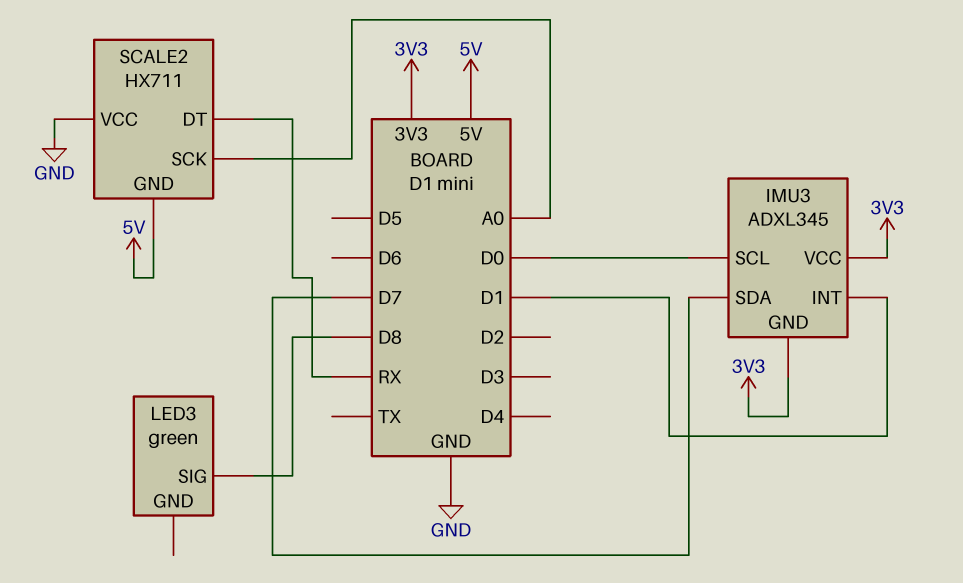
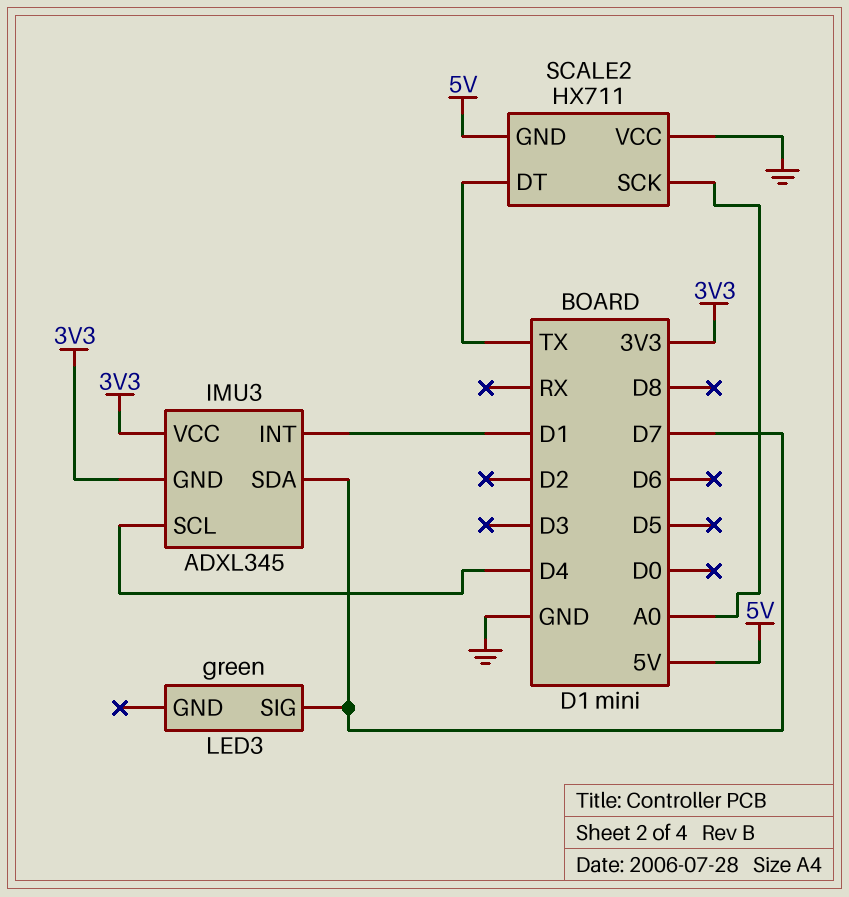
IMU3 pin SCL: D0 -> D4
LED3 pin SIG: D8 -> D7
SCALE2 pin DT: RX -> TX

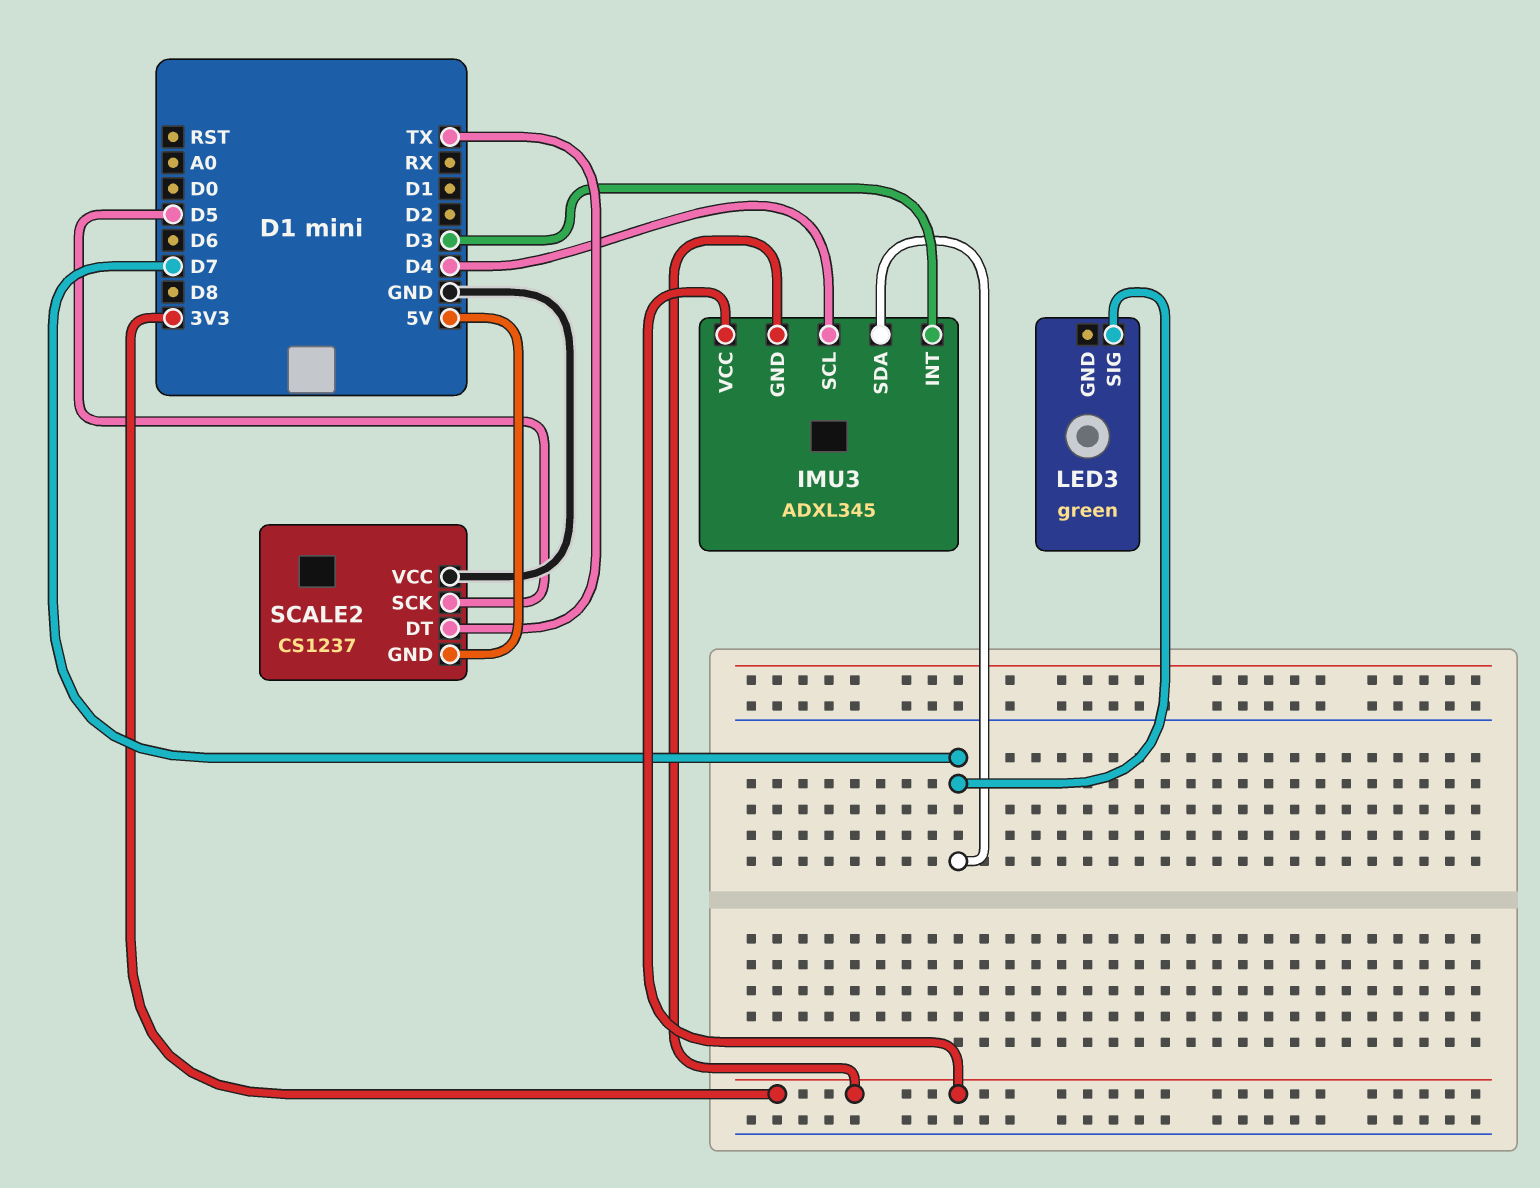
IMU3 pin INT: D1 -> D3
SCALE2: HX711 -> CS1237
SCALE2 pin SCK: A0 -> D5

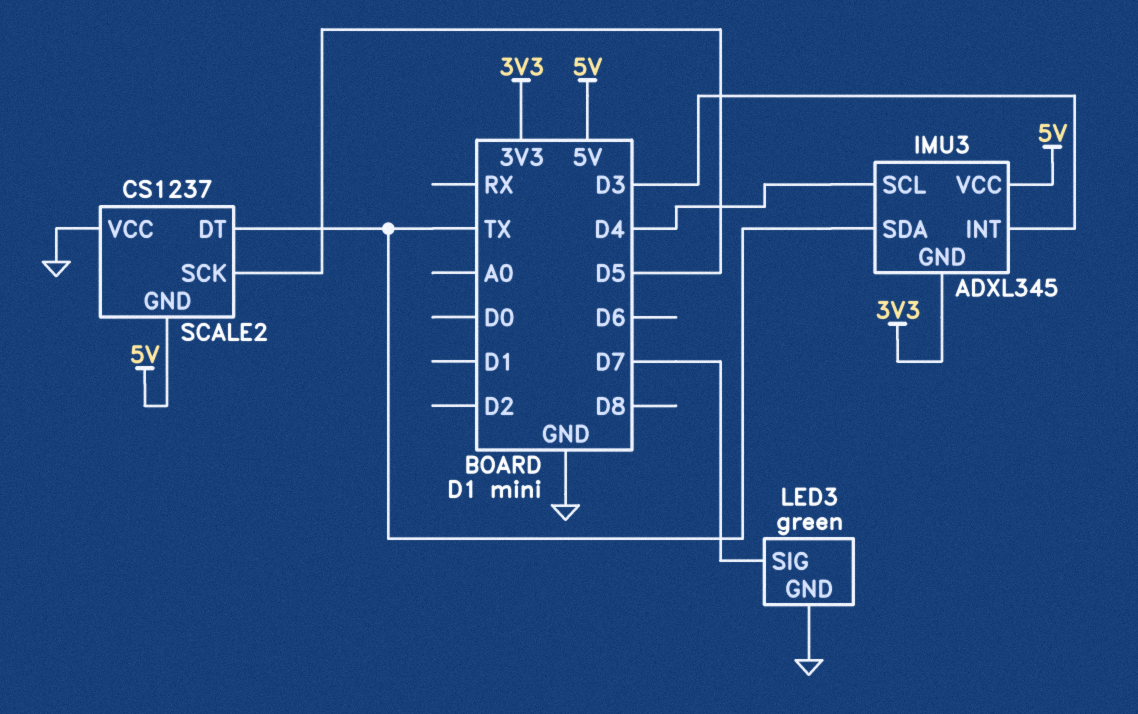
IMU3 pin SDA: D7 -> TX
IMU3 pin VCC: 3V3 -> 5V
LED3 pin GND: none -> GND

